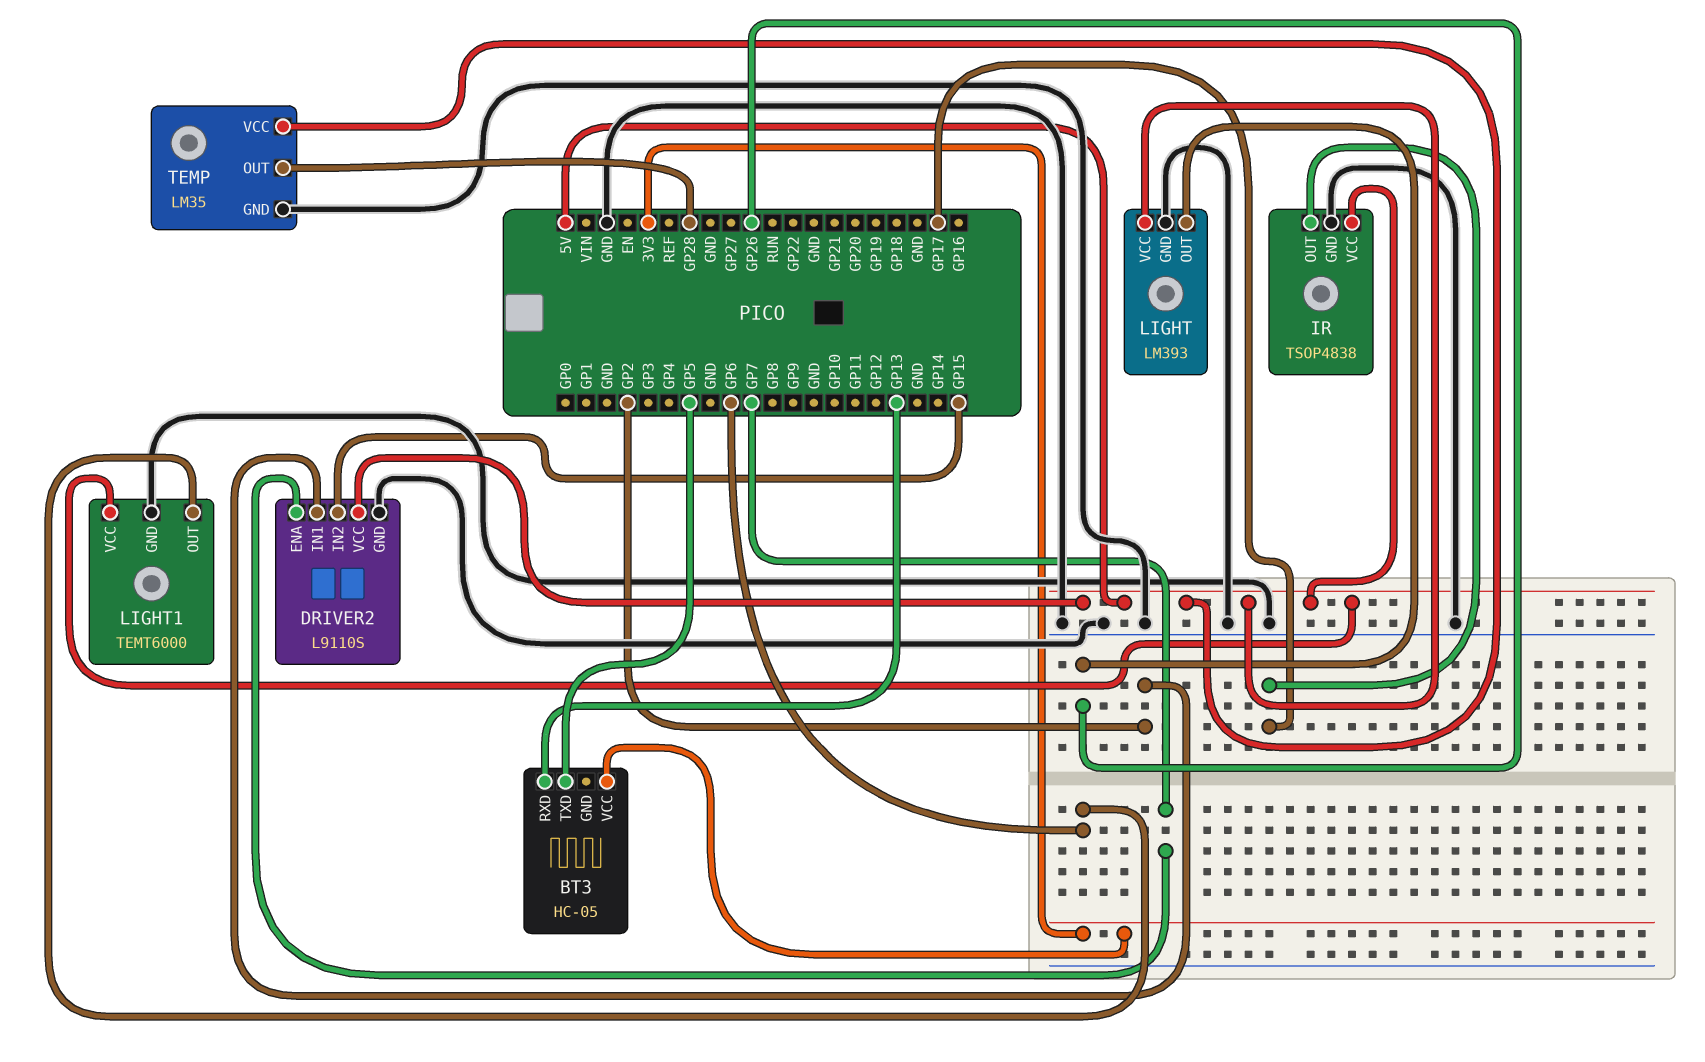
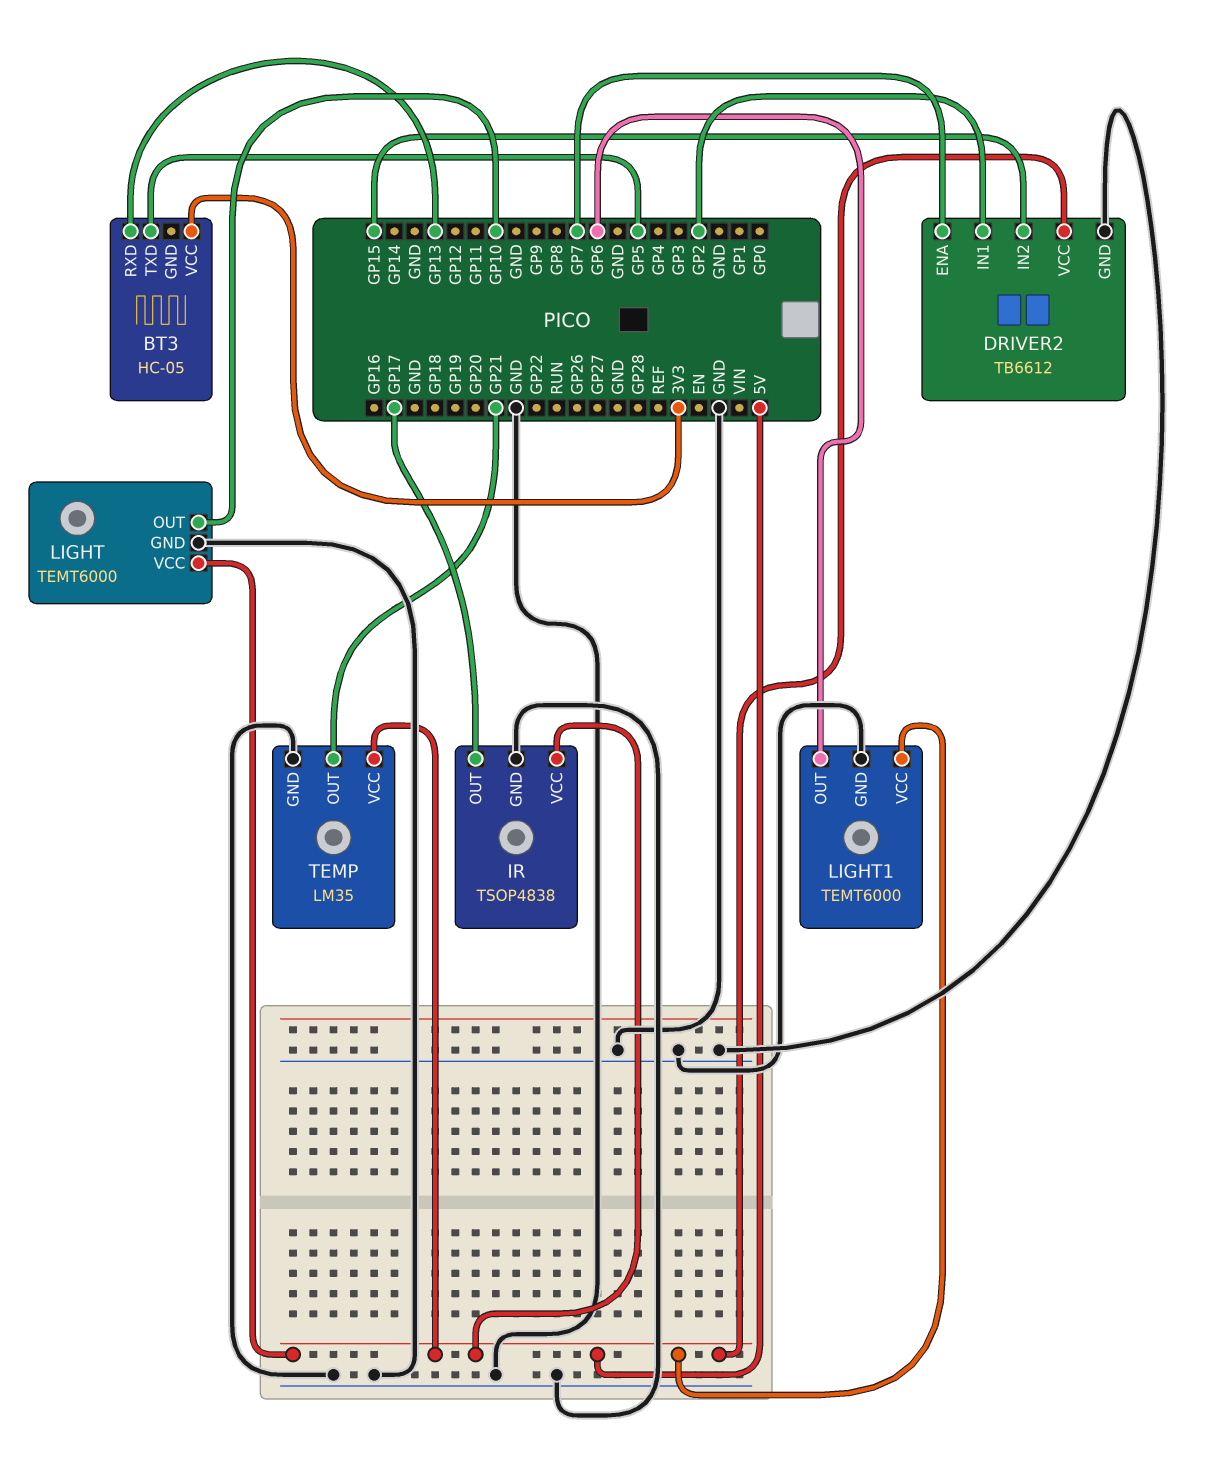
DRIVER2: L9110S -> TB6612
LIGHT: LM393 -> TEMT6000
LIGHT pin OUT: GP26 -> GP10
TEMP pin OUT: GP28 -> GP21

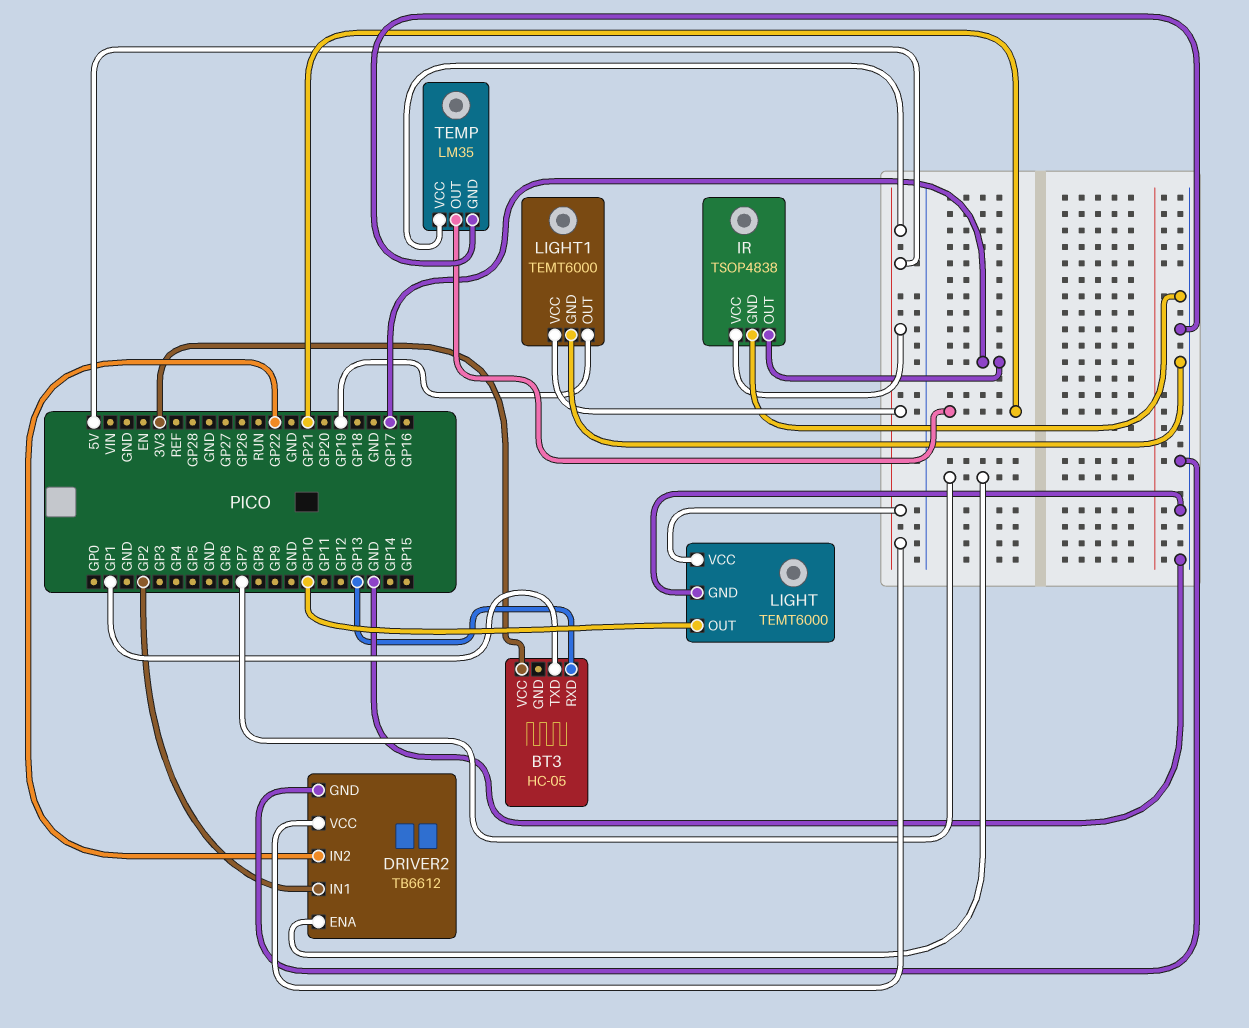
BT3 pin TXD: GP5 -> GP1
DRIVER2 pin IN2: GP15 -> GP22
LIGHT1 pin OUT: GP6 -> GP19

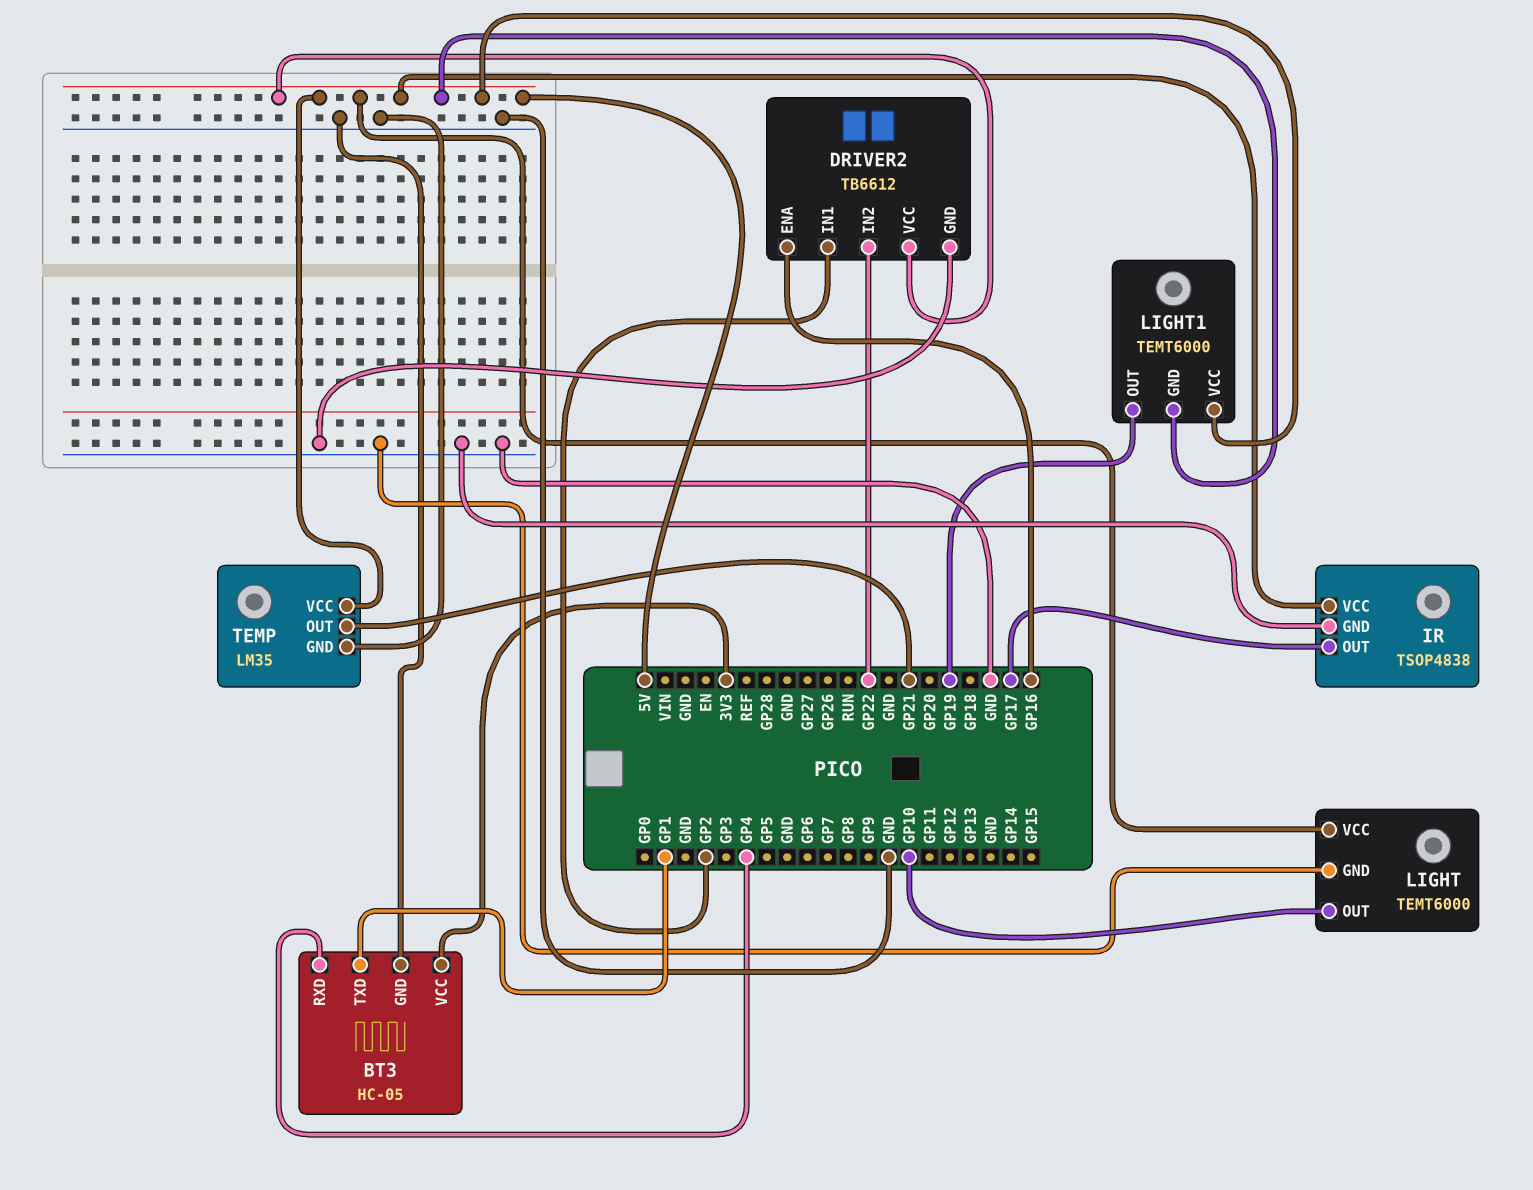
BT3 pin GND: none -> GND
BT3 pin RXD: GP13 -> GP4
DRIVER2 pin ENA: GP7 -> GP16
LIGHT1 pin GND: GND -> 5V

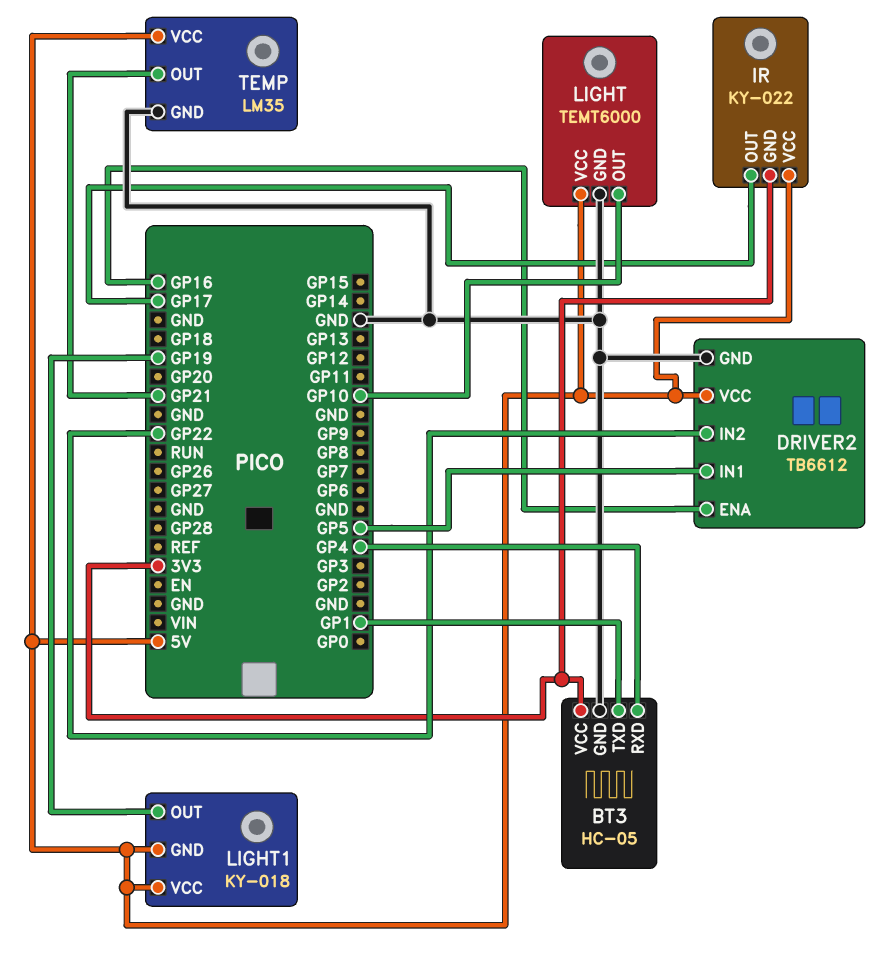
DRIVER2 pin IN1: GP2 -> GP5
IR: TSOP4838 -> KY-022
IR pin GND: GND -> 3V3
LIGHT1: TEMT6000 -> KY-018

